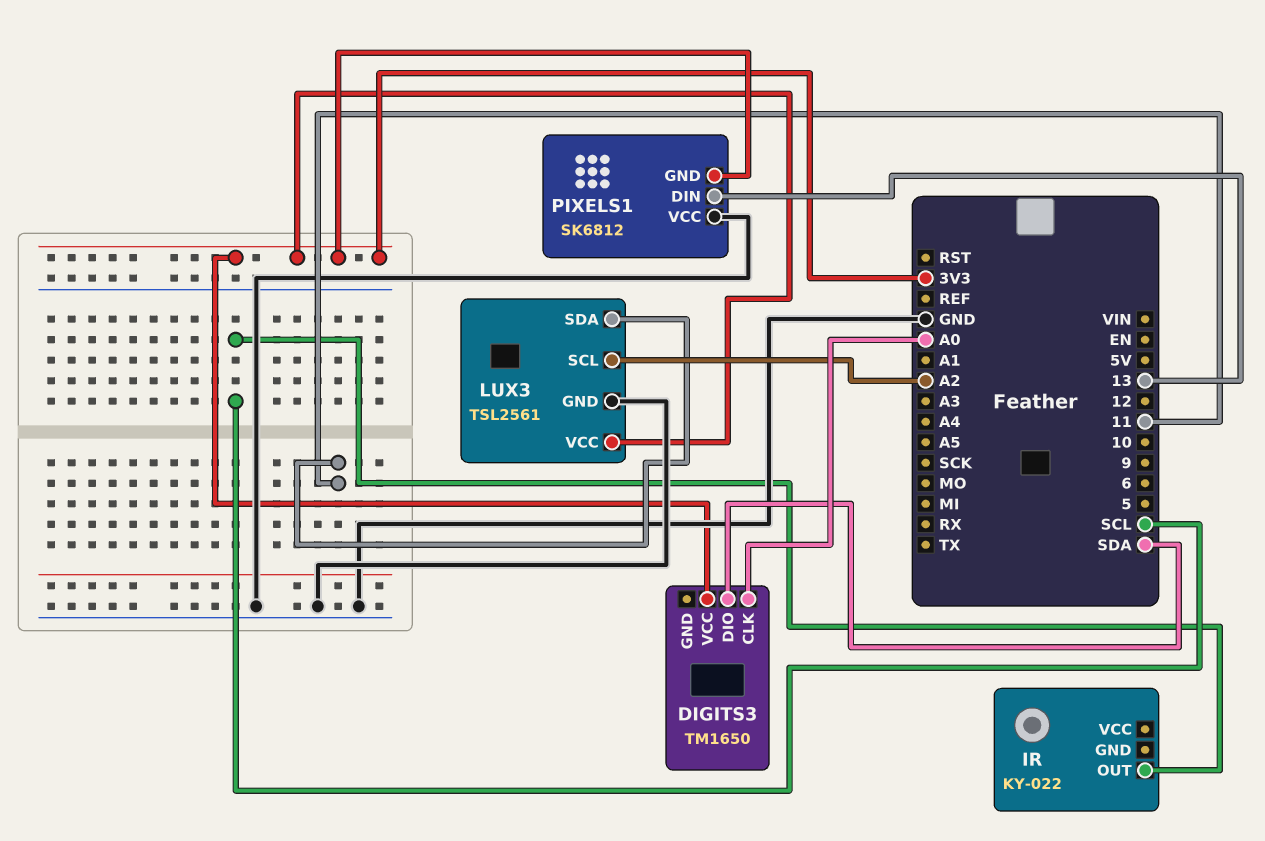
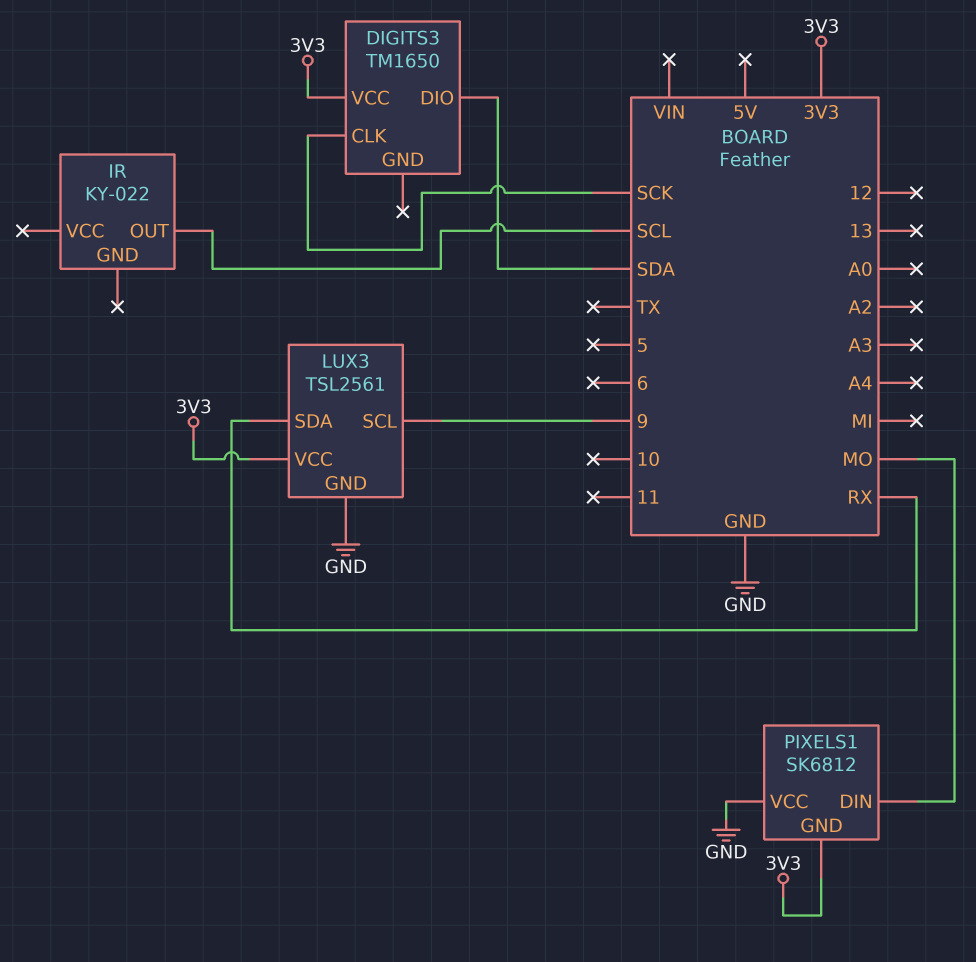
DIGITS3 pin CLK: A0 -> SCK
LUX3 pin SCL: A2 -> 9
LUX3 pin SDA: 11 -> RX
PIXELS1 pin DIN: 13 -> MO

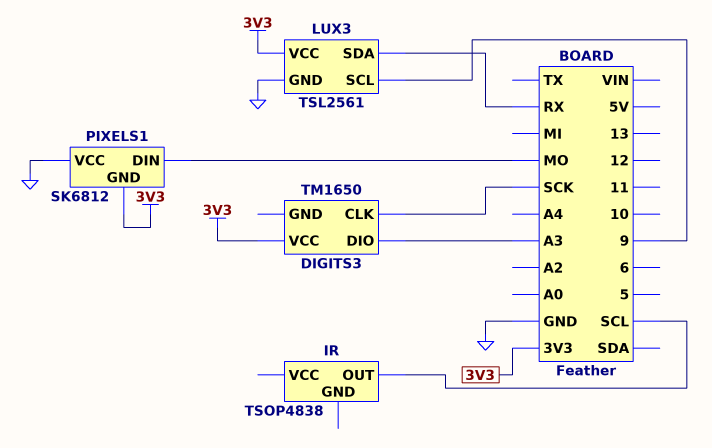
DIGITS3 pin DIO: SDA -> A3
IR: KY-022 -> TSOP4838

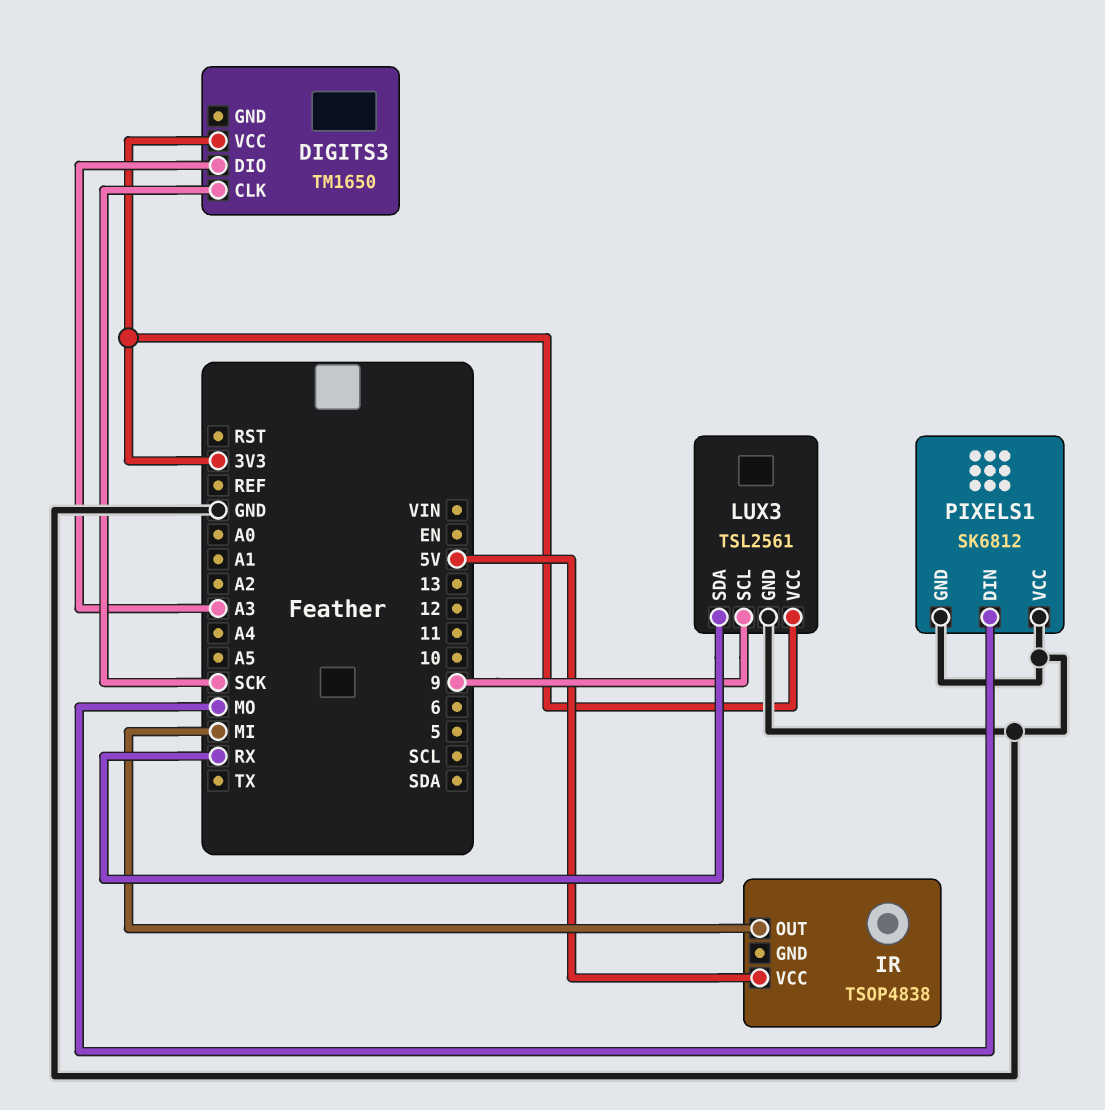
IR pin OUT: SCL -> MI
IR pin VCC: none -> 5V
PIXELS1 pin GND: 3V3 -> GND

